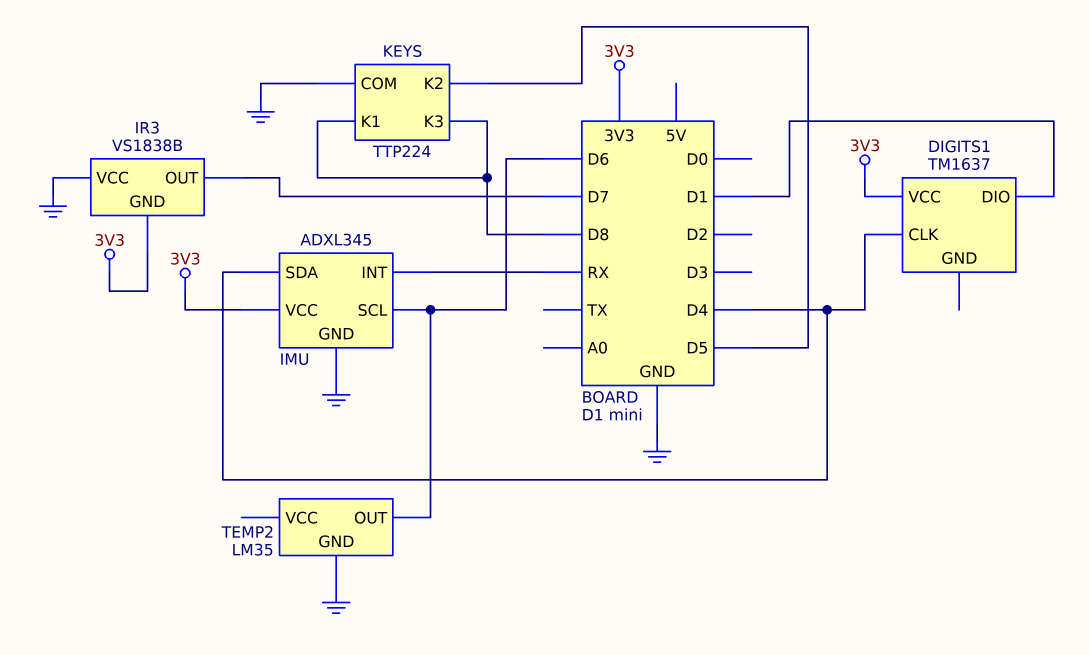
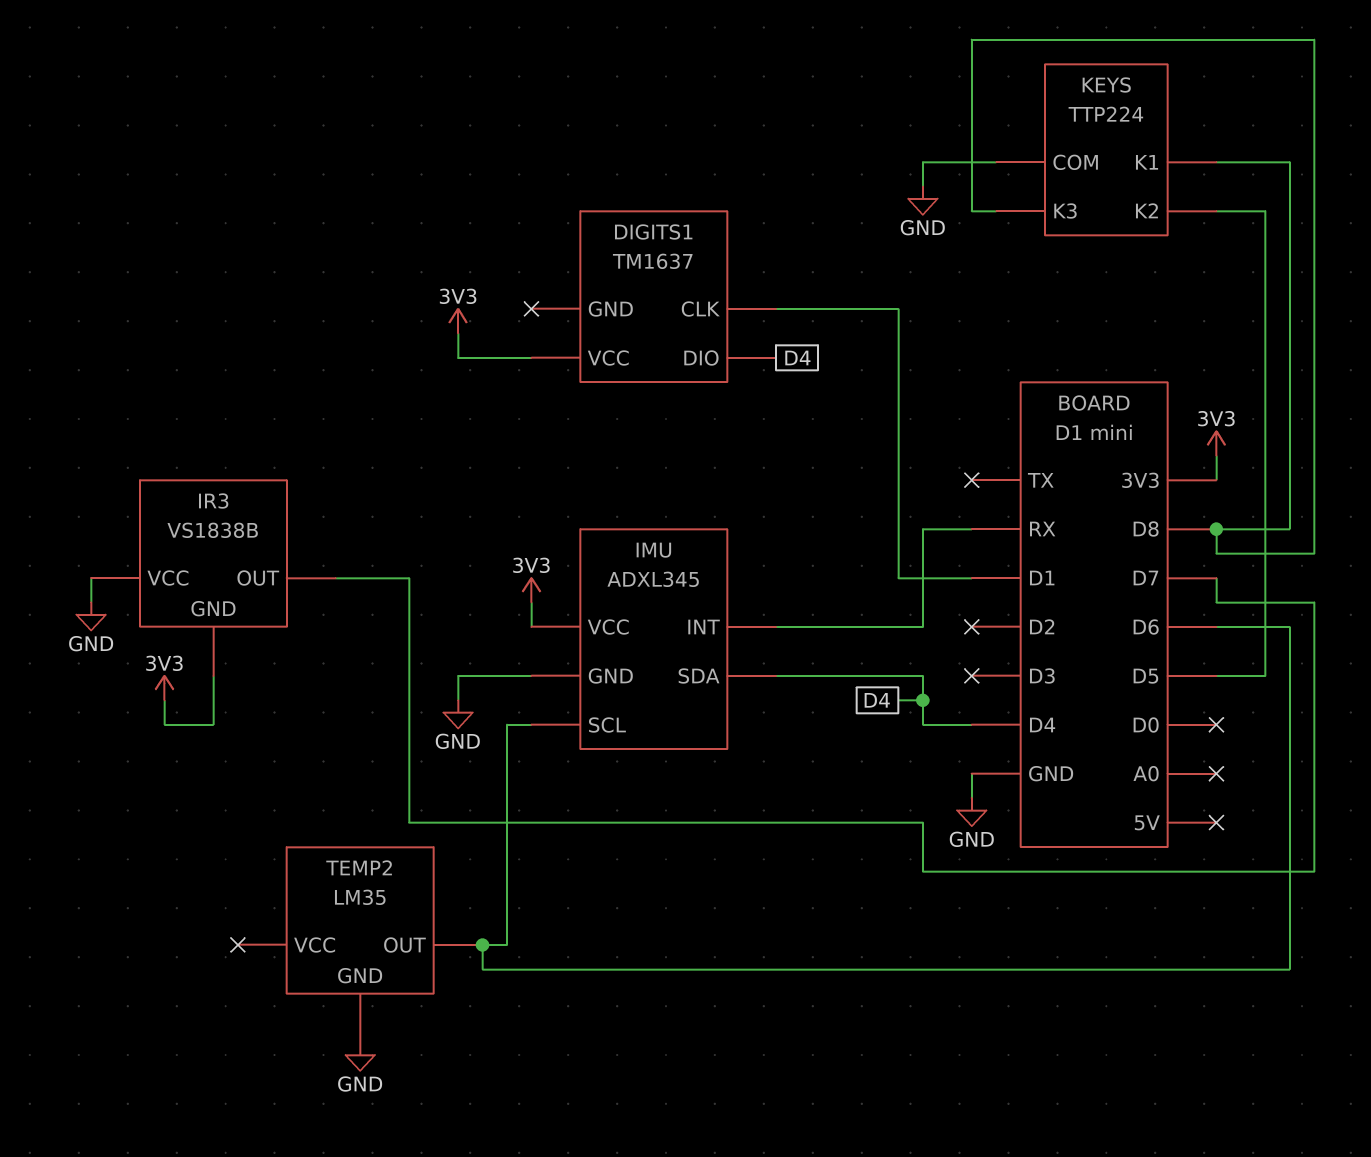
DIGITS1 pin CLK: D4 -> D1
DIGITS1 pin DIO: D1 -> D4

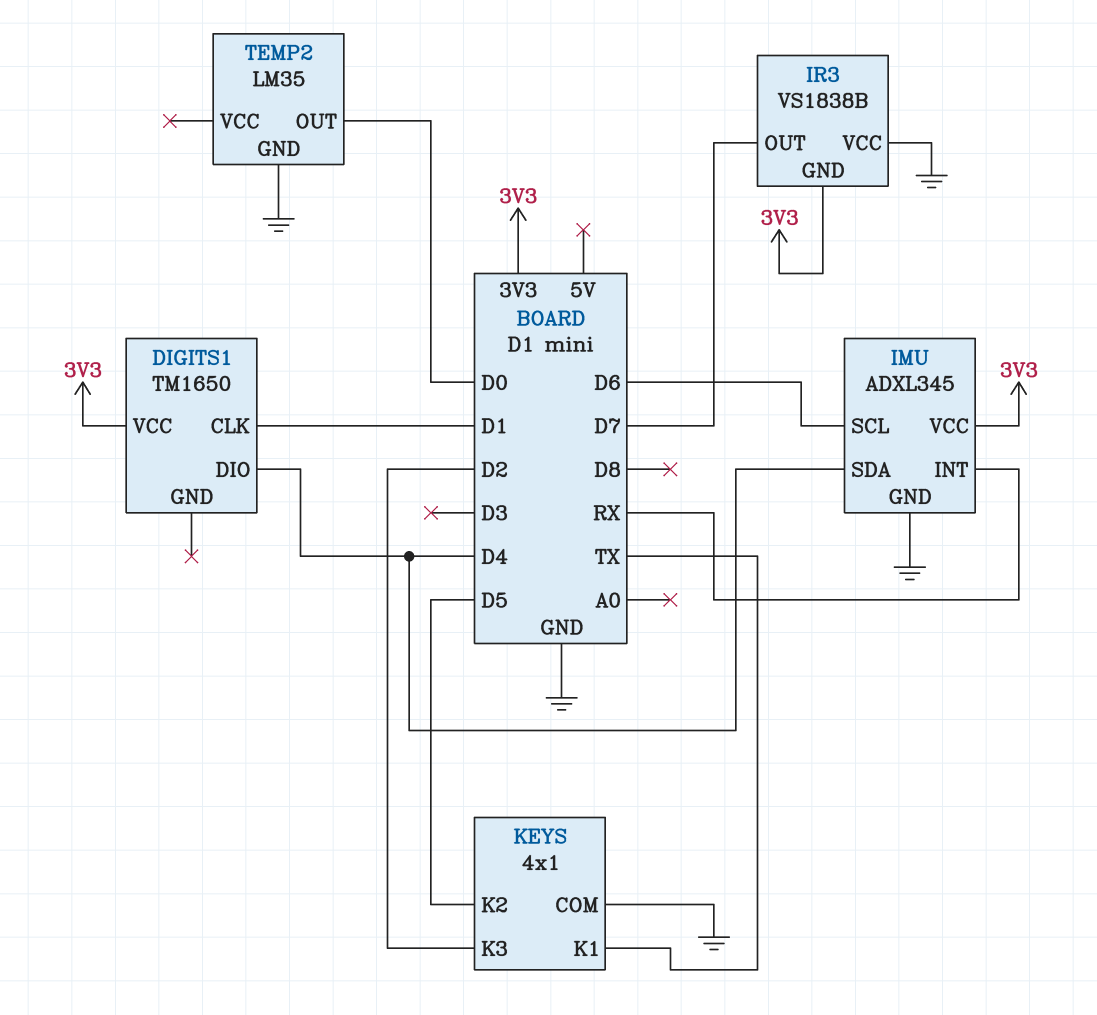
DIGITS1: TM1637 -> TM1650
KEYS: TTP224 -> 4x1
KEYS pin K1: D8 -> TX
KEYS pin K3: D8 -> D2
TEMP2 pin OUT: D6 -> D0

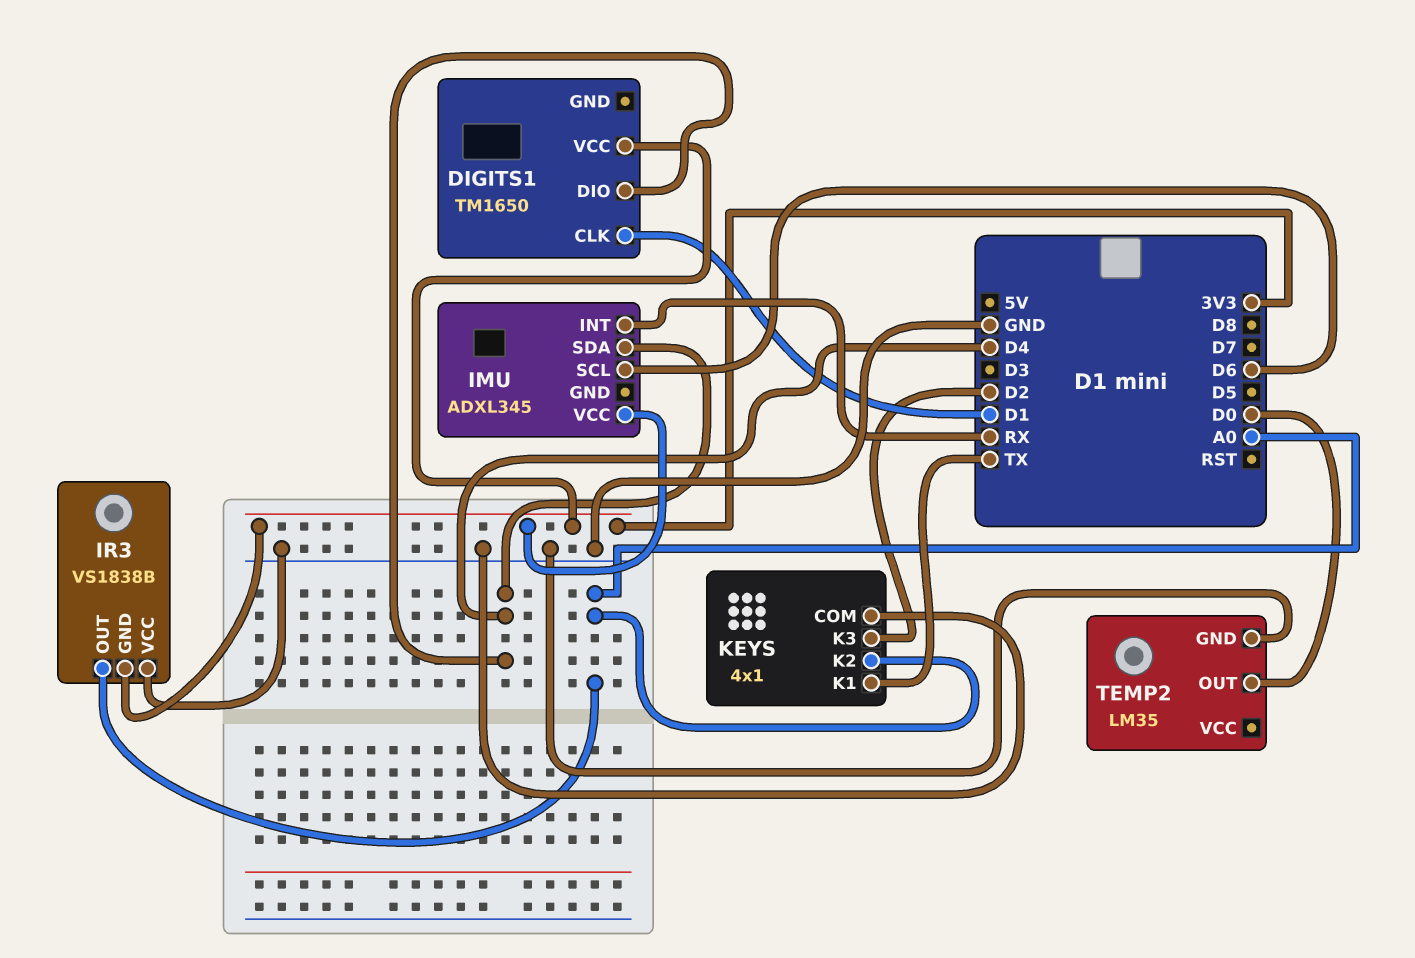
IMU pin GND: GND -> none
IR3 pin OUT: D7 -> A0
KEYS pin K2: D5 -> A0

